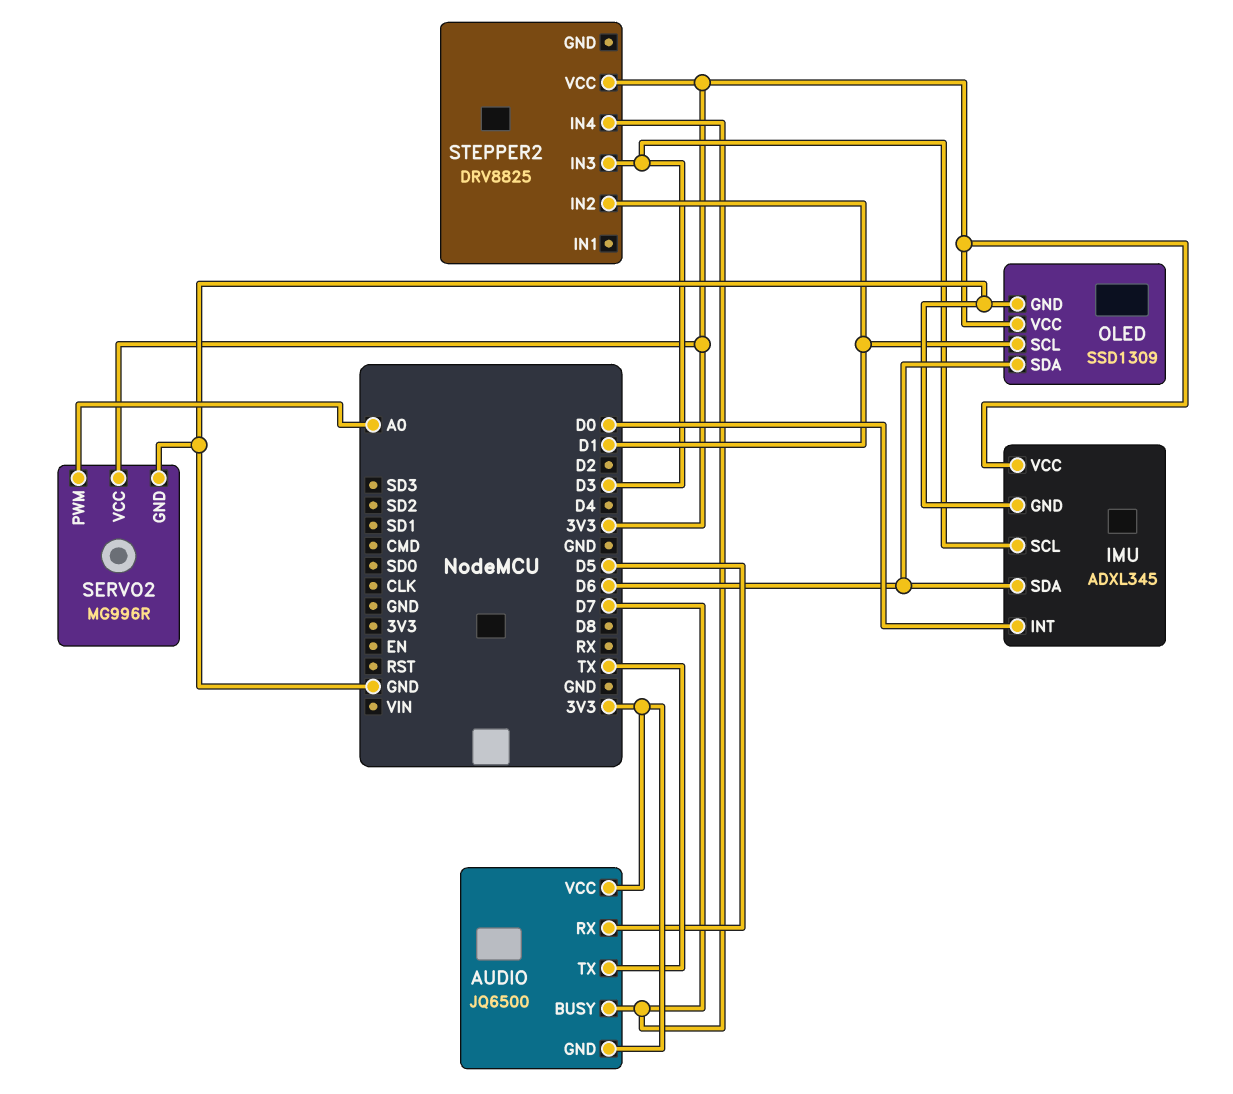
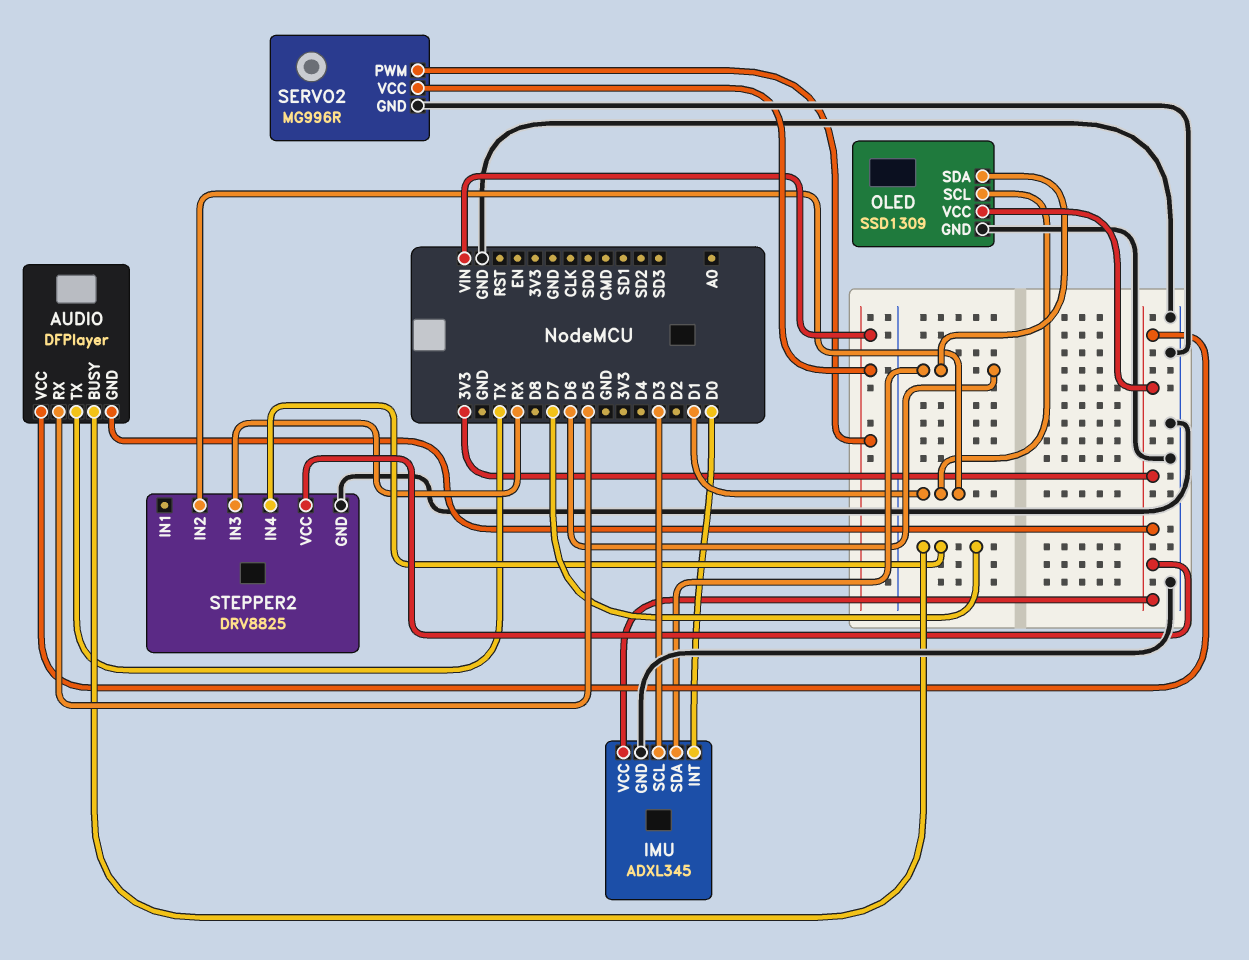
AUDIO: JQ6500 -> DFPlayer
SERVO2 pin PWM: A0 -> VIN
SERVO2 pin VCC: 3V3 -> VIN
STEPPER2 pin GND: none -> GND
STEPPER2 pin IN3: D3 -> RX

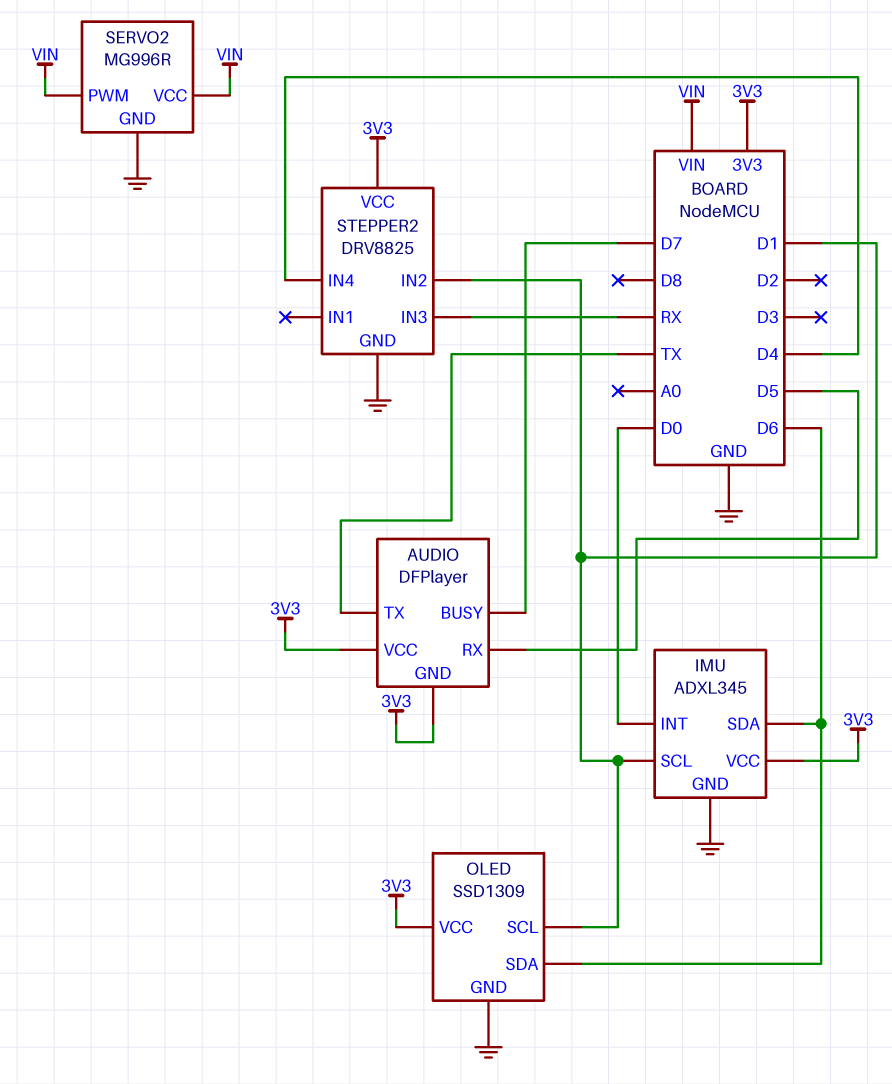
IMU pin SCL: D3 -> D1
STEPPER2 pin IN4: D7 -> D4

